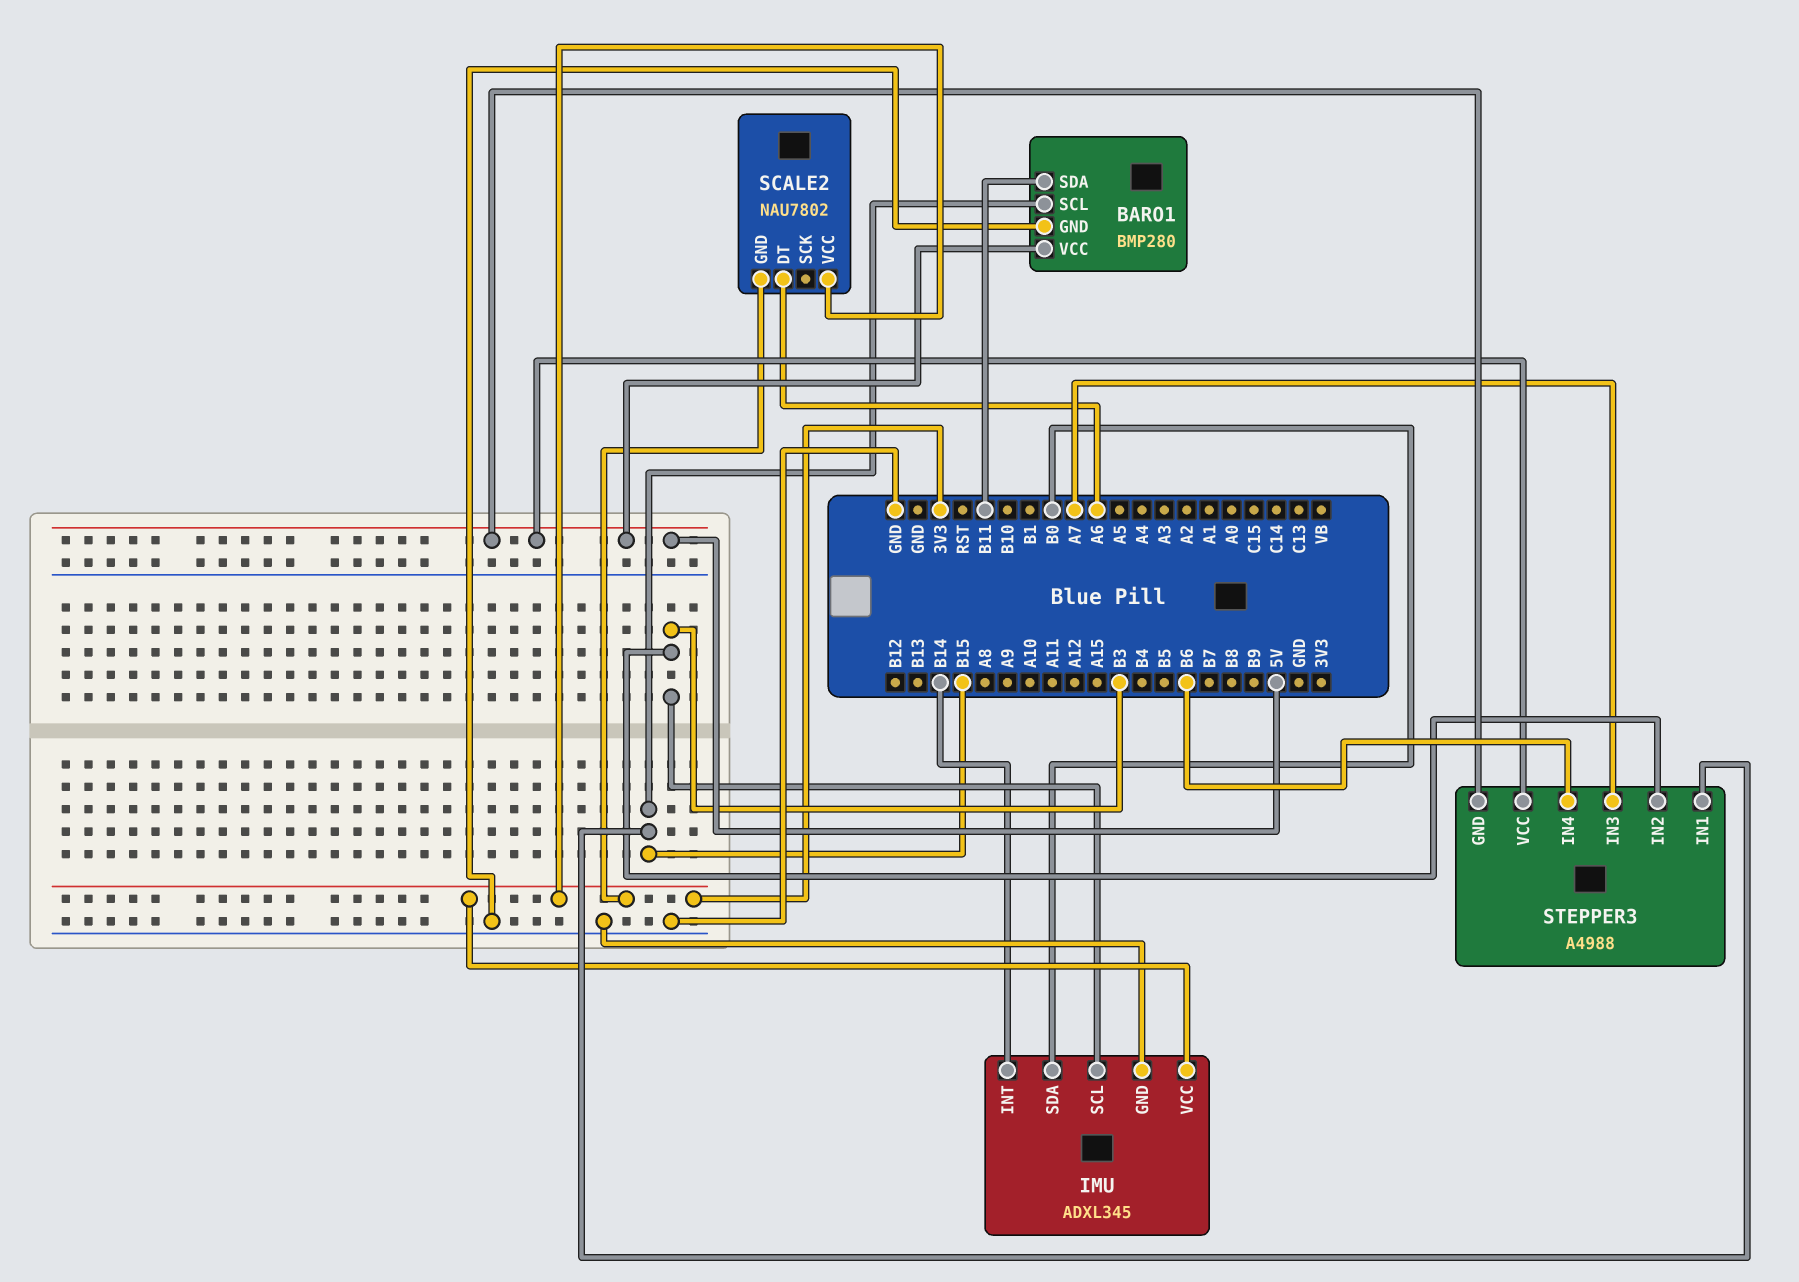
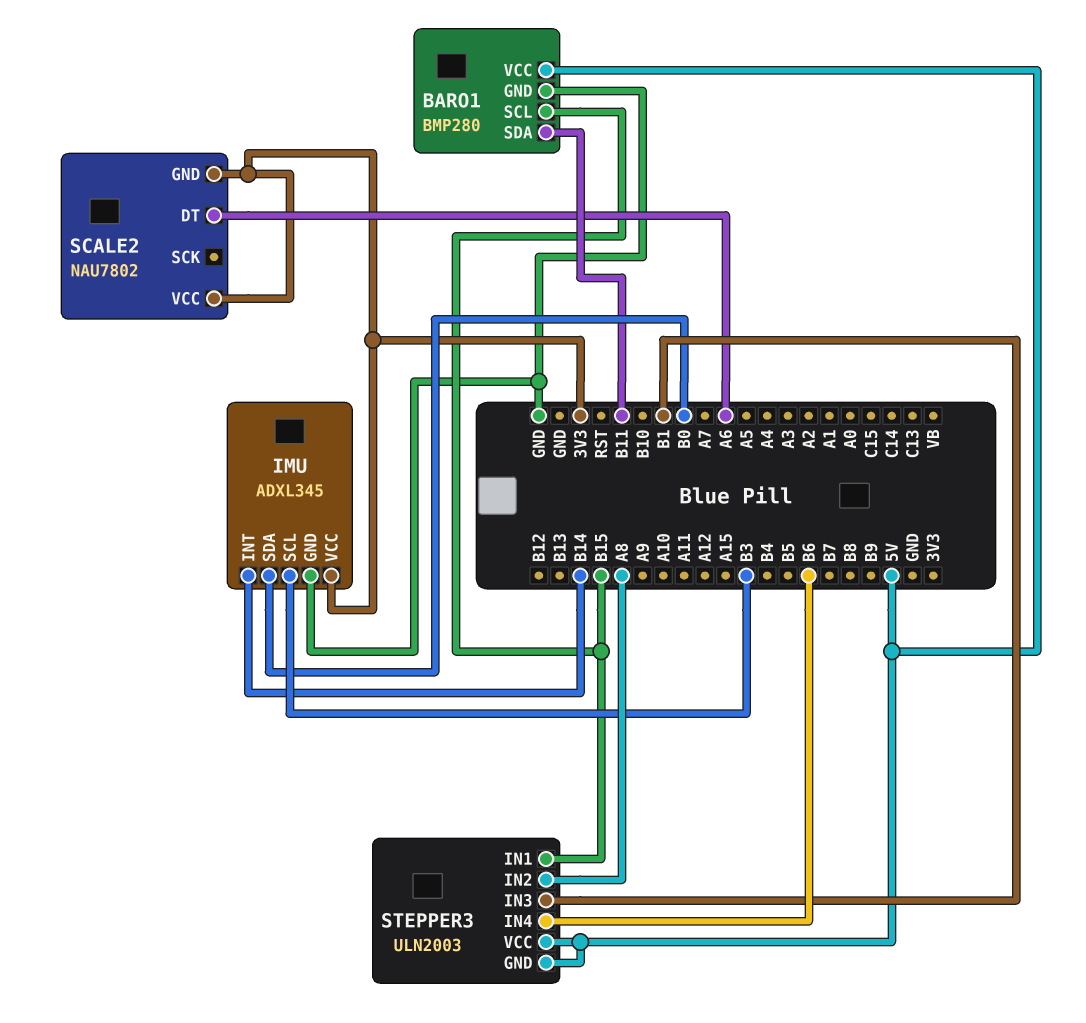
STEPPER3: A4988 -> ULN2003
STEPPER3 pin IN2: B3 -> A8
STEPPER3 pin IN3: A7 -> B1

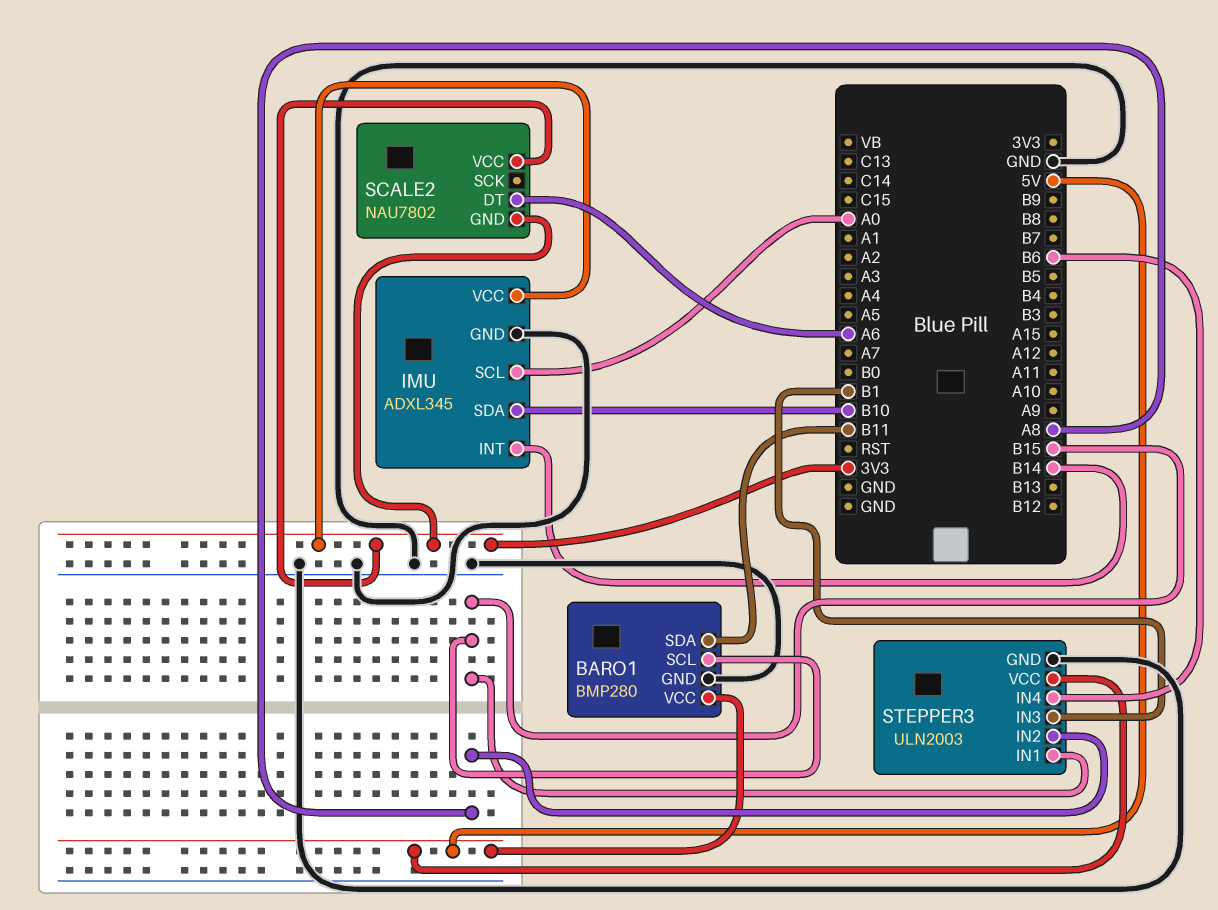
IMU pin SCL: B3 -> A0
IMU pin SDA: B0 -> B10
STEPPER3 pin GND: 5V -> GND

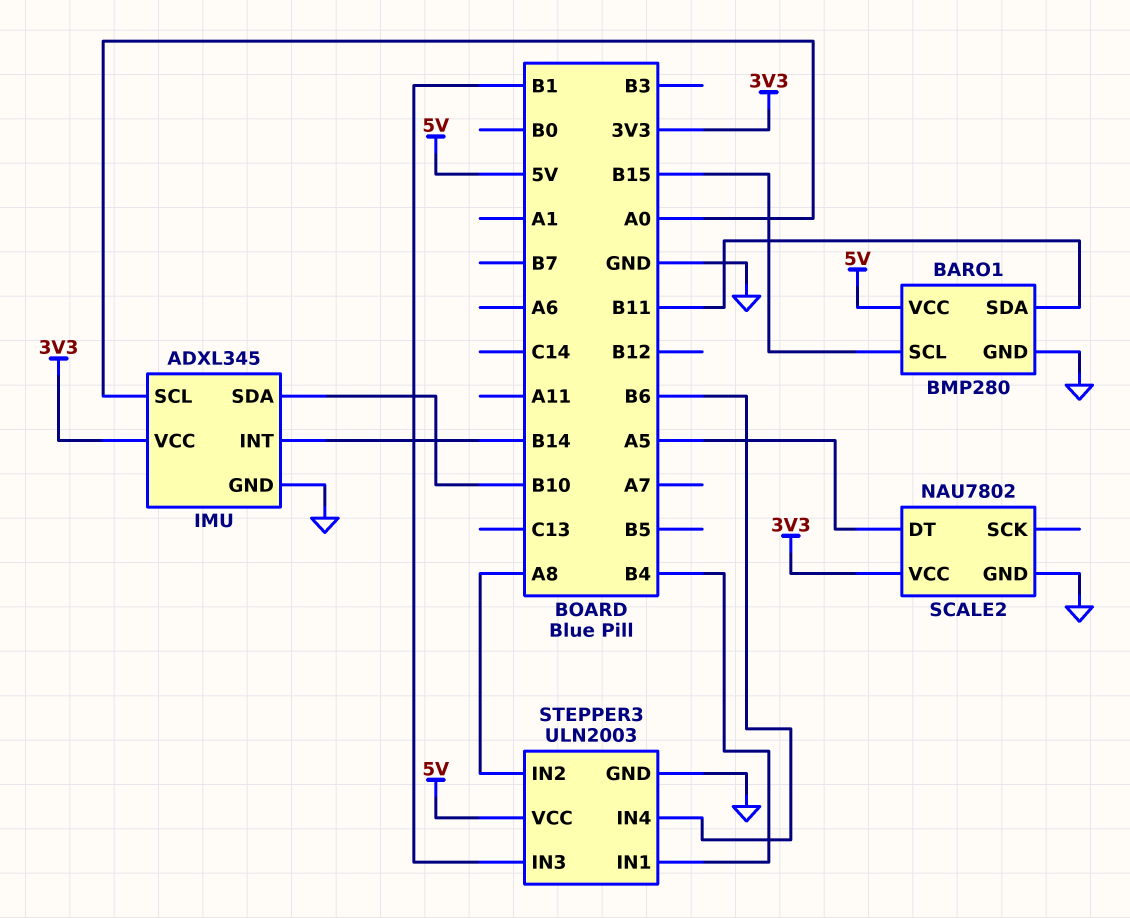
SCALE2 pin DT: A6 -> A5
SCALE2 pin GND: 3V3 -> GND
STEPPER3 pin IN1: B15 -> B4

